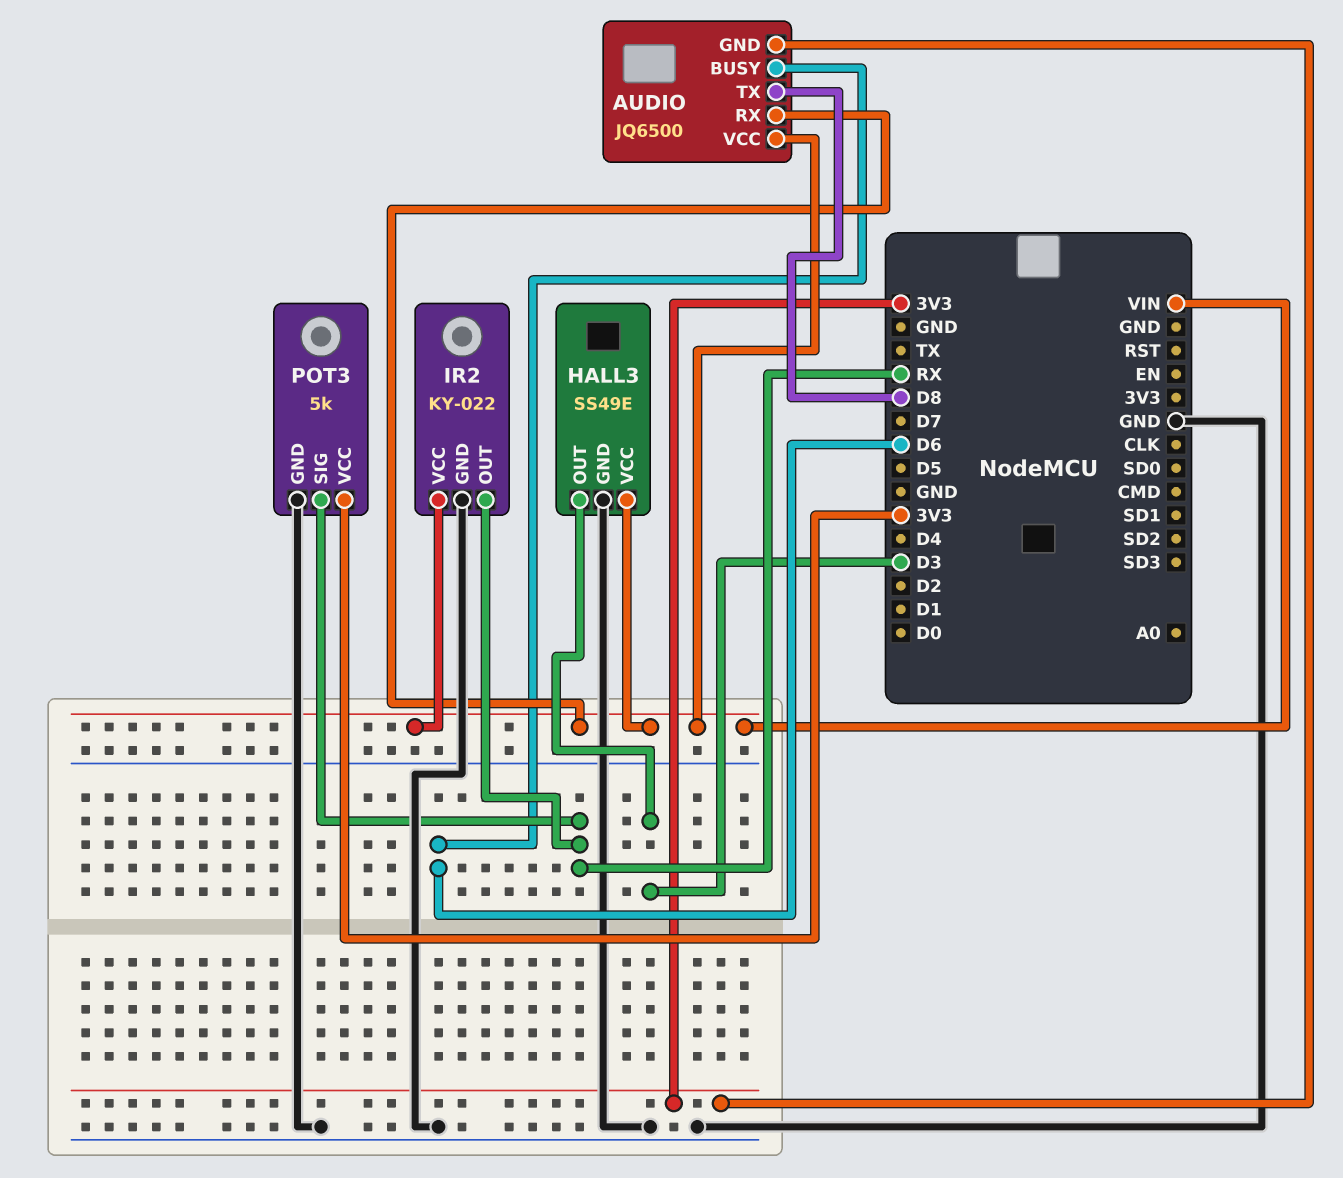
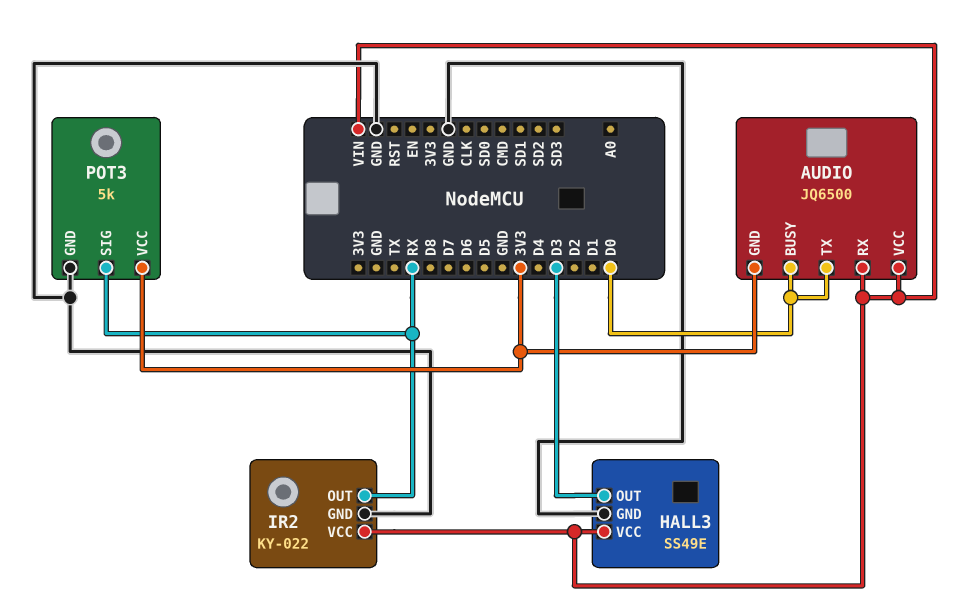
AUDIO pin BUSY: D6 -> D0
AUDIO pin TX: D8 -> D0

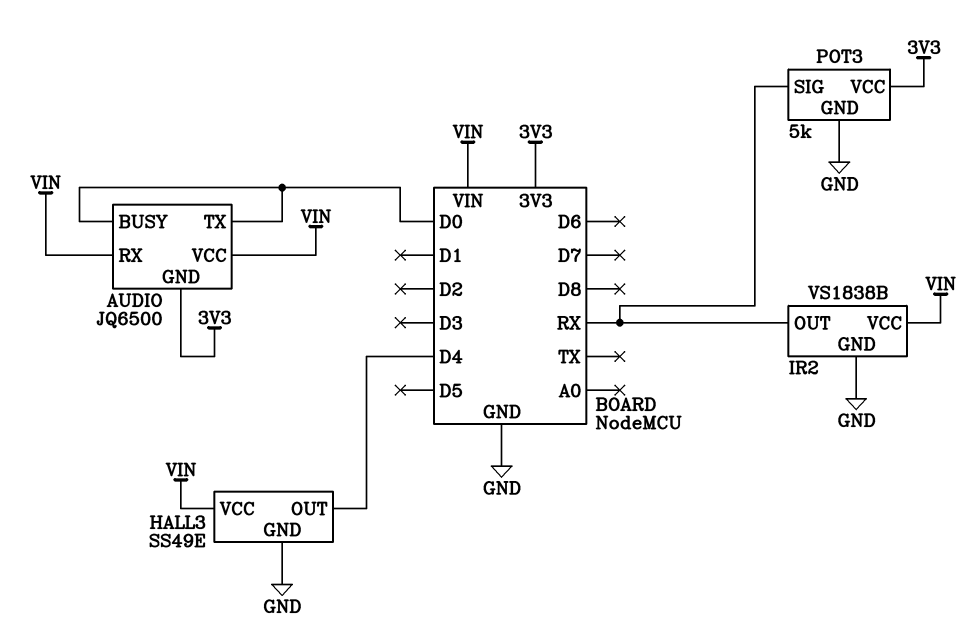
HALL3 pin OUT: D3 -> D4
IR2: KY-022 -> VS1838B

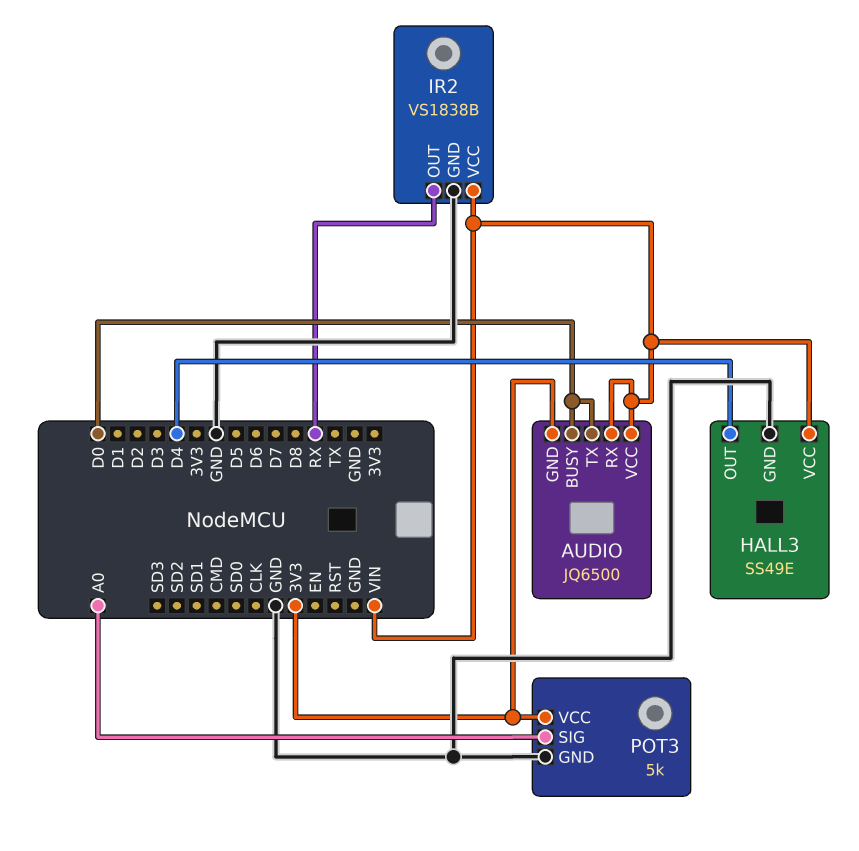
POT3 pin SIG: RX -> A0

